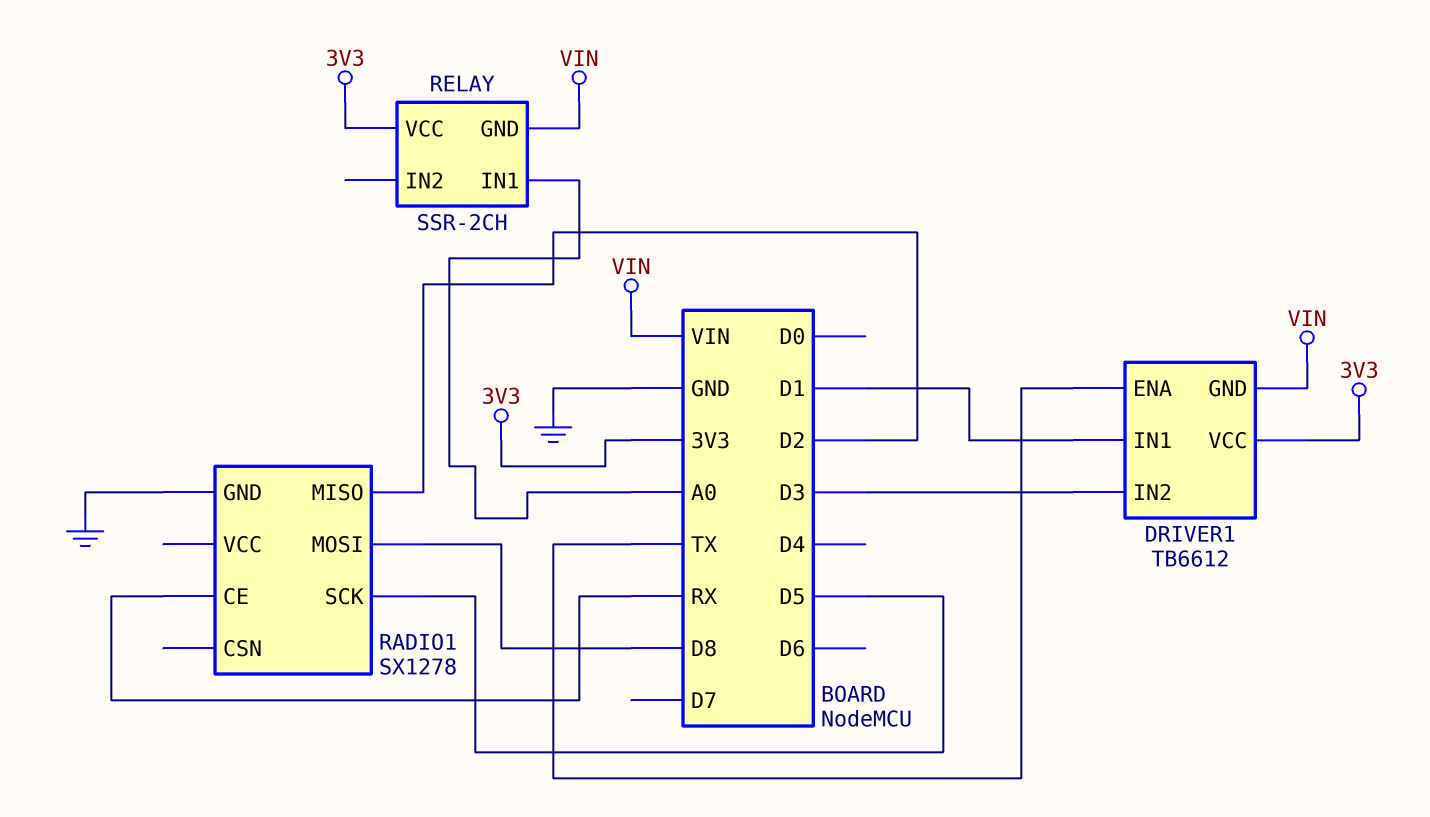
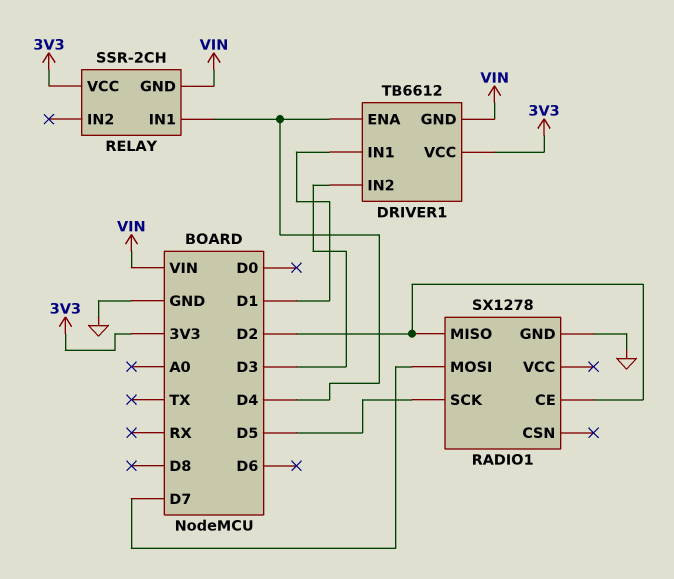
DRIVER1 pin ENA: TX -> D4
RADIO1 pin CE: RX -> D2
RADIO1 pin MOSI: D8 -> D7
RELAY pin IN1: A0 -> D4

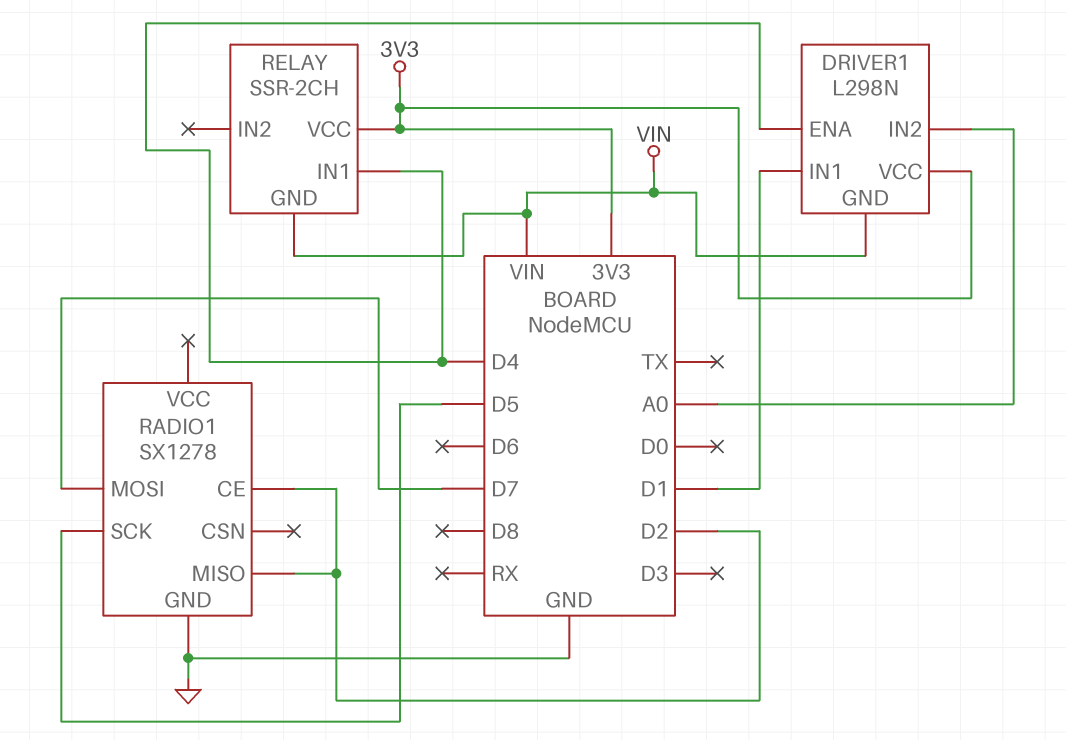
DRIVER1: TB6612 -> L298N
DRIVER1 pin IN2: D3 -> A0

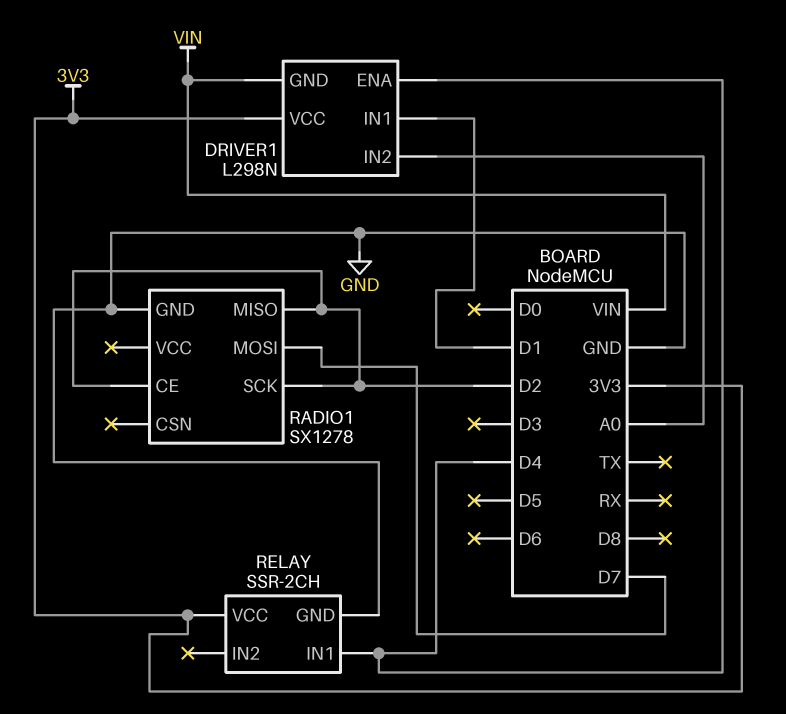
RADIO1 pin SCK: D5 -> D2
RELAY pin GND: VIN -> GND

